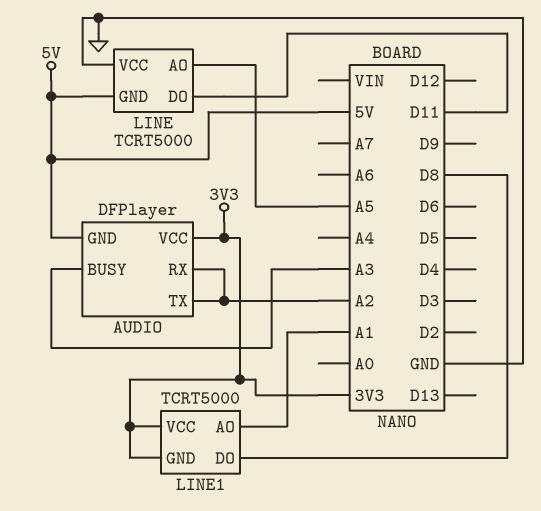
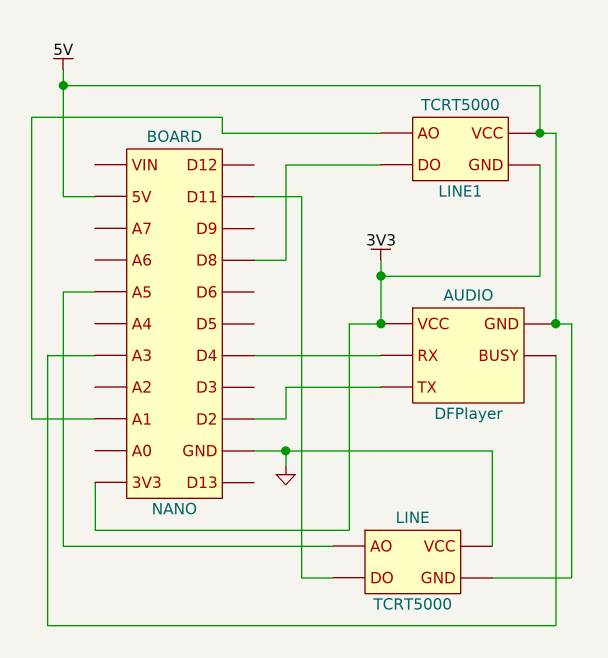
AUDIO pin RX: A2 -> D4
AUDIO pin TX: A2 -> D2
LINE1 pin VCC: 3V3 -> 5V

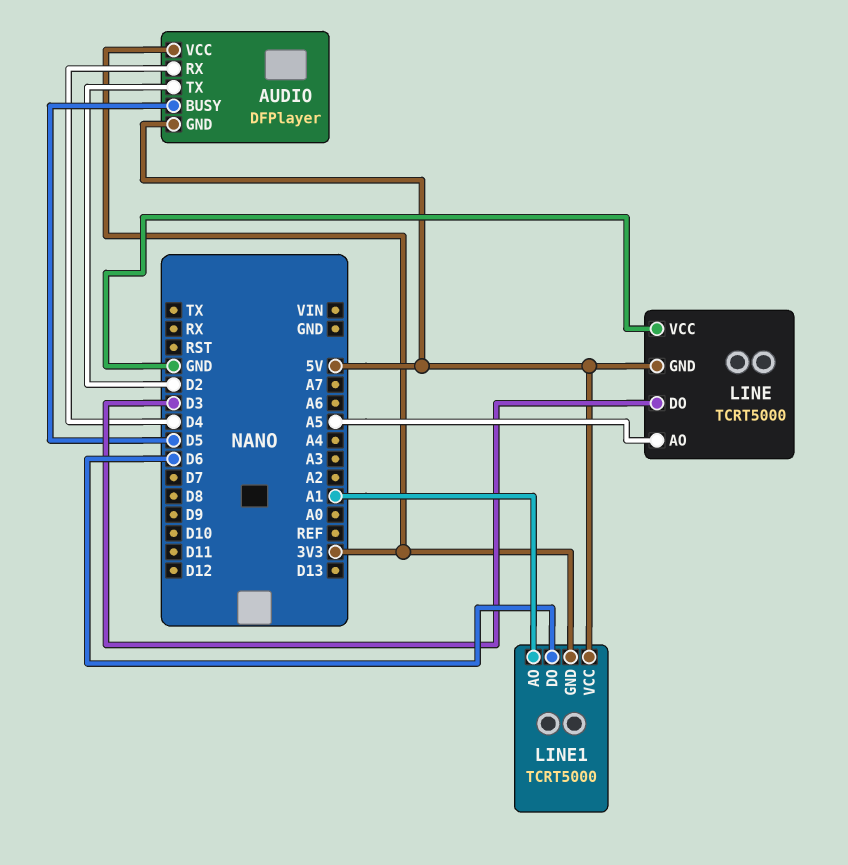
AUDIO pin BUSY: A3 -> D5
LINE pin DO: D11 -> D3
LINE1 pin DO: D8 -> D6

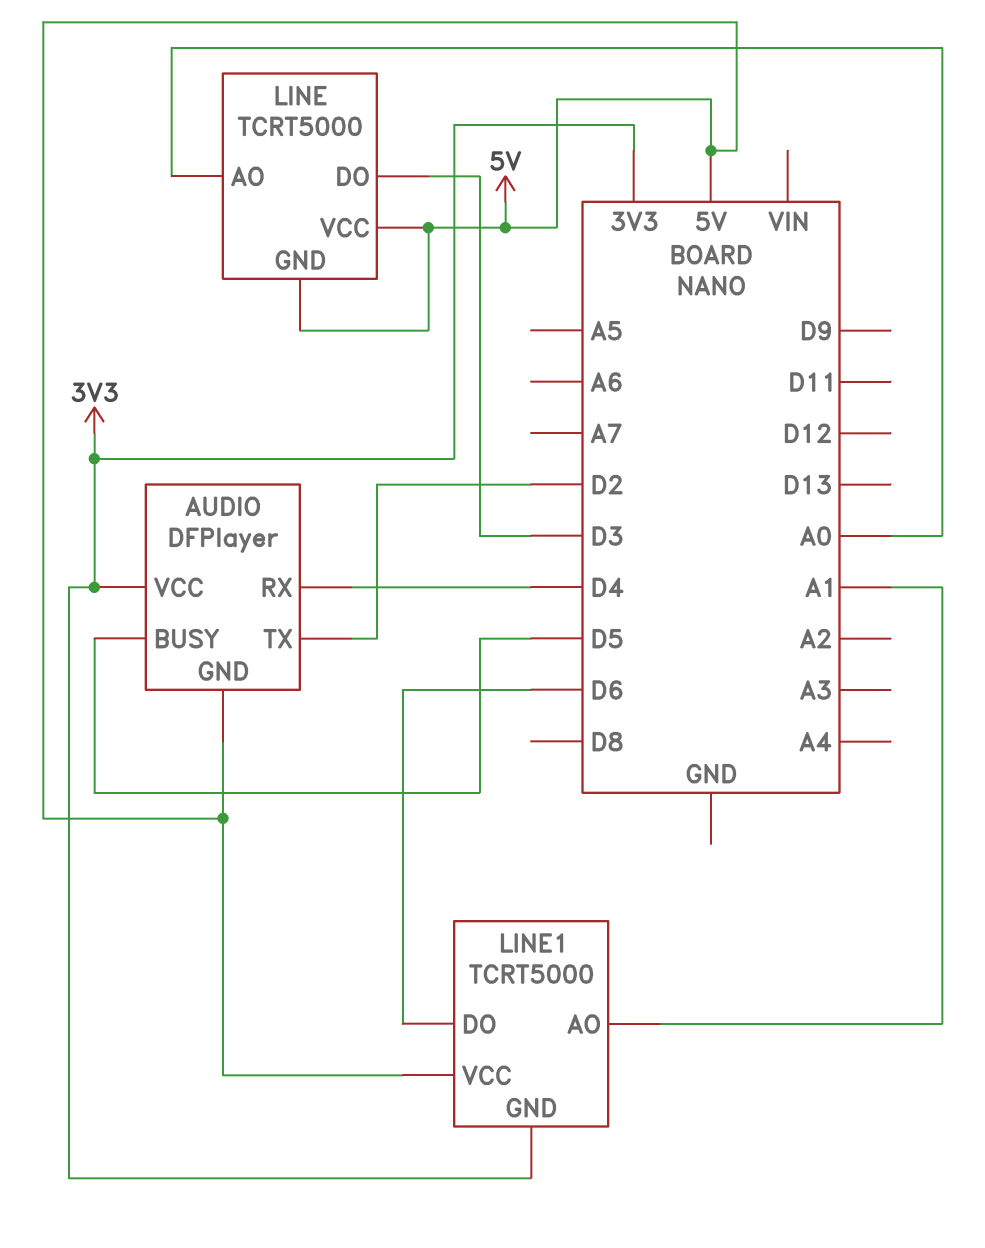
LINE pin AO: A5 -> A0
LINE pin VCC: GND -> 5V

